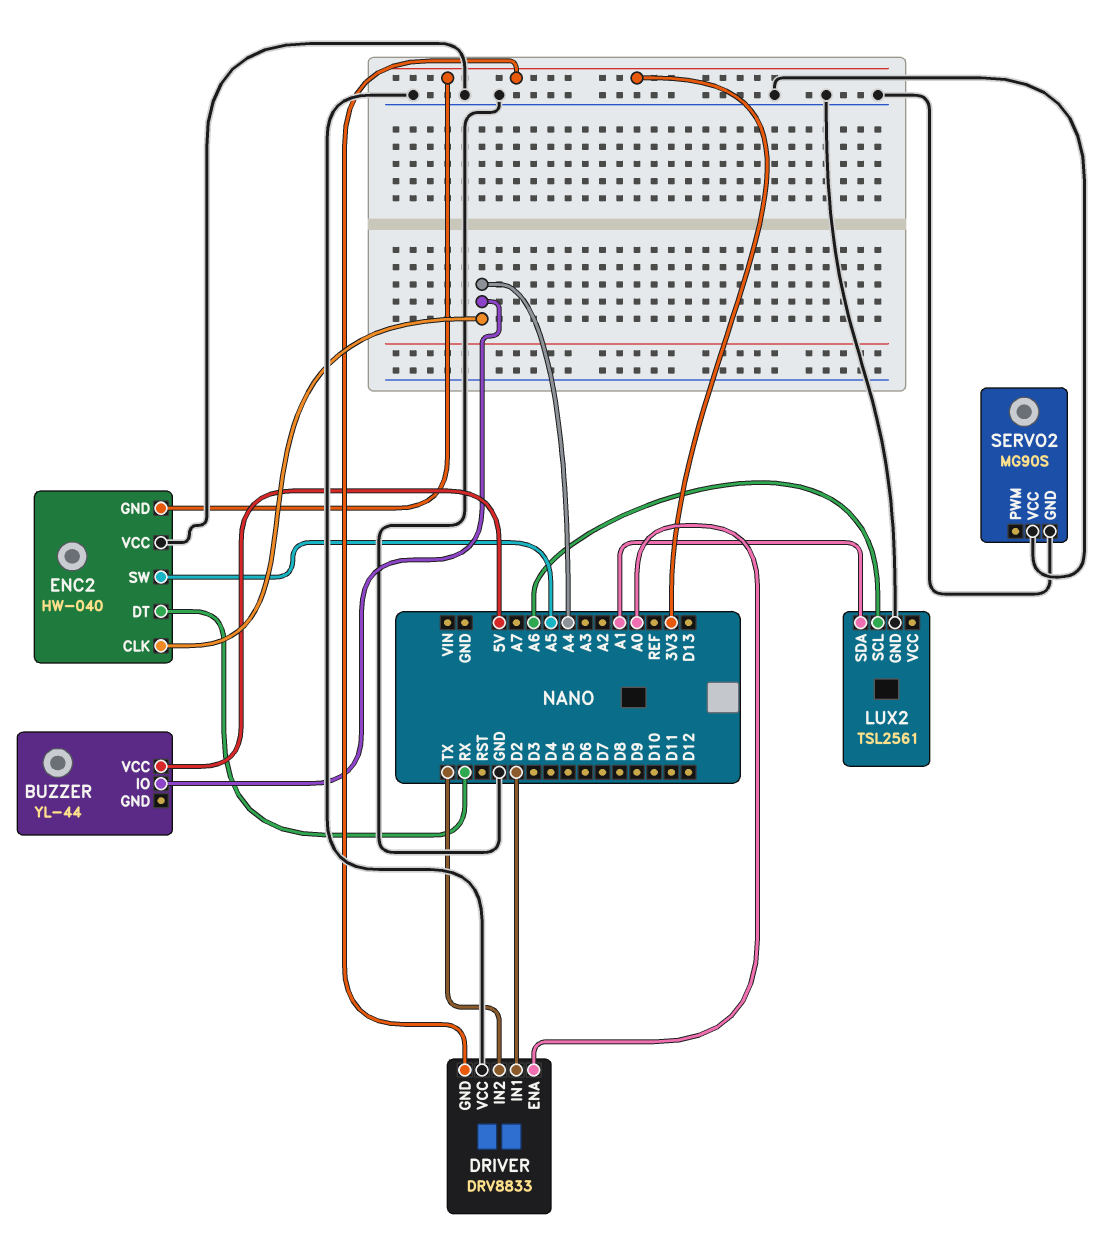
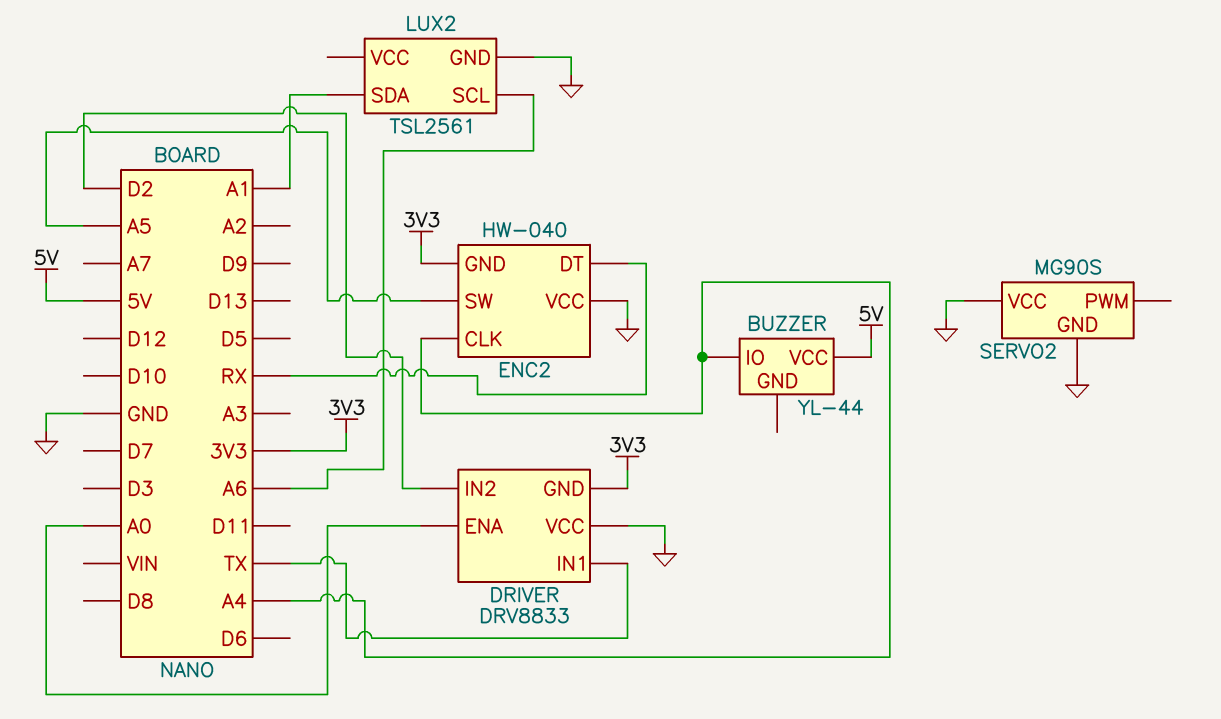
DRIVER pin IN1: D2 -> TX
DRIVER pin IN2: TX -> D2

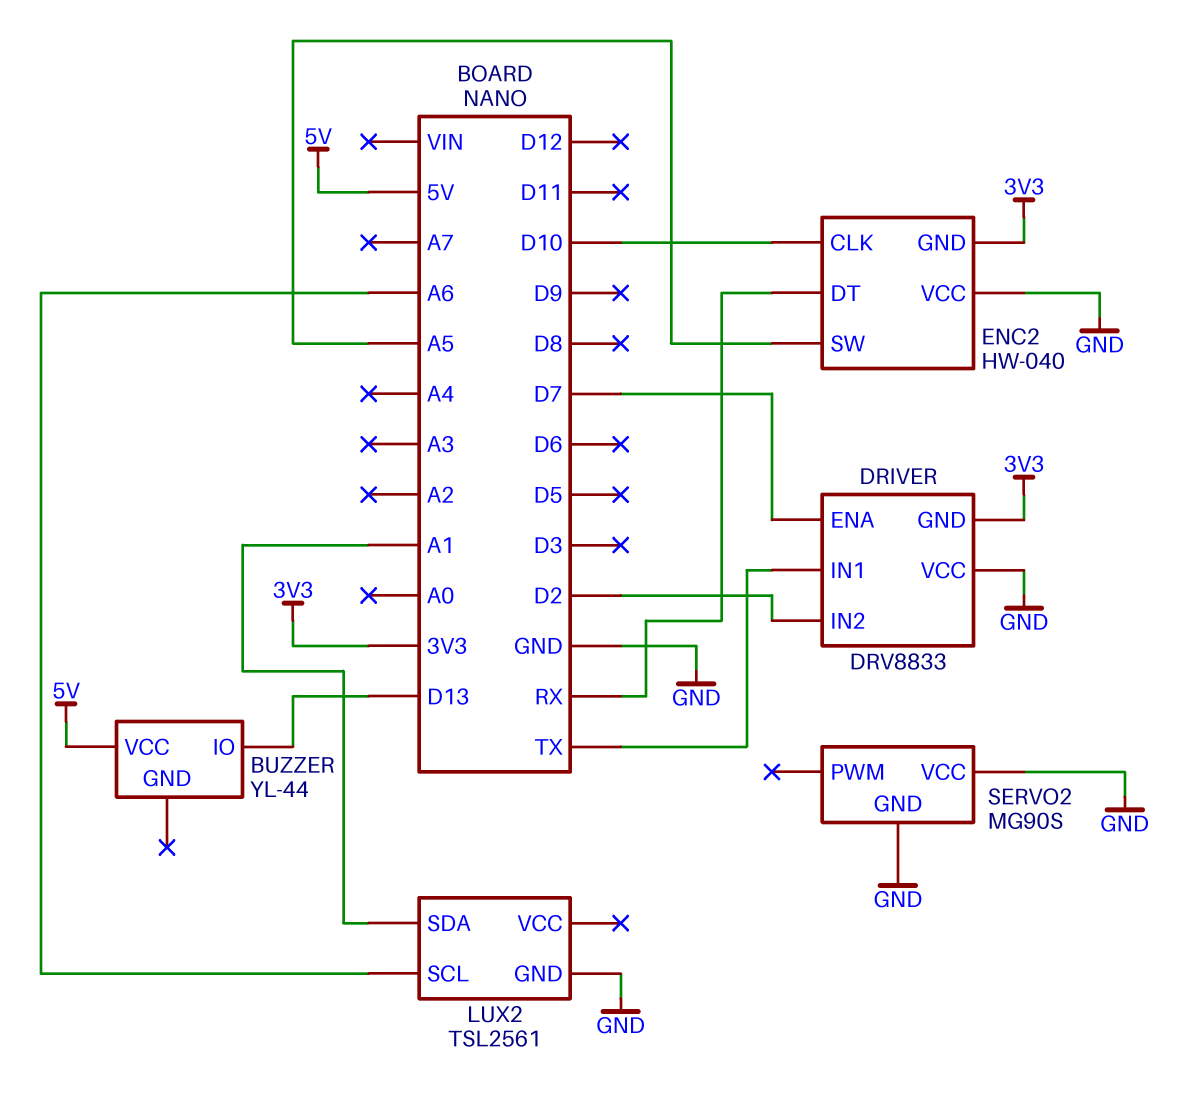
BUZZER pin IO: A4 -> D13
DRIVER pin ENA: A0 -> D7
ENC2 pin CLK: A4 -> D10

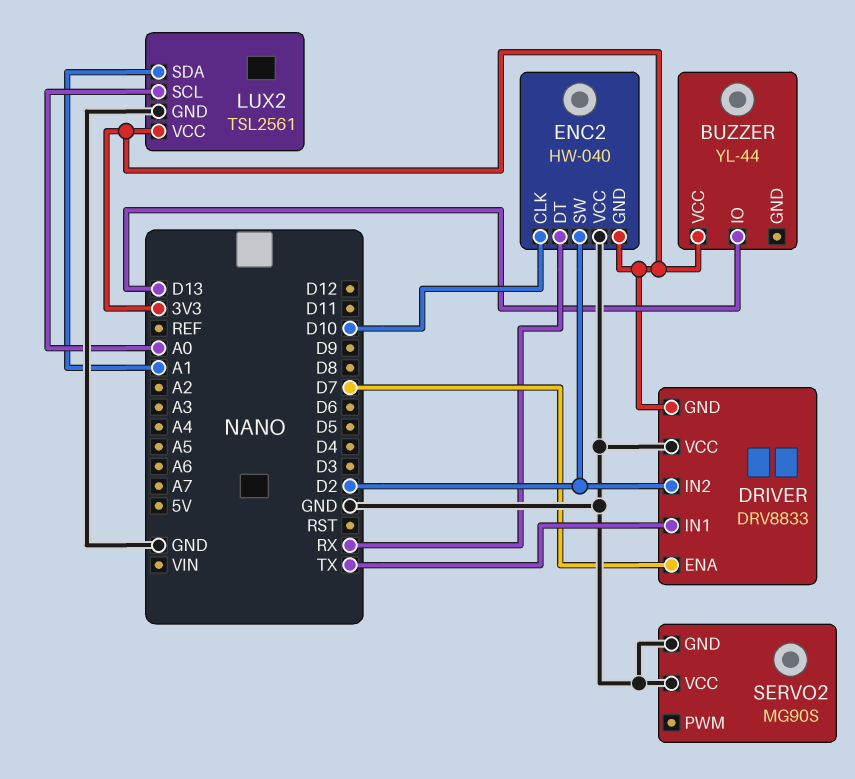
BUZZER pin VCC: 5V -> 3V3
ENC2 pin SW: A5 -> D2
LUX2 pin SCL: A6 -> A0
LUX2 pin VCC: none -> 3V3

